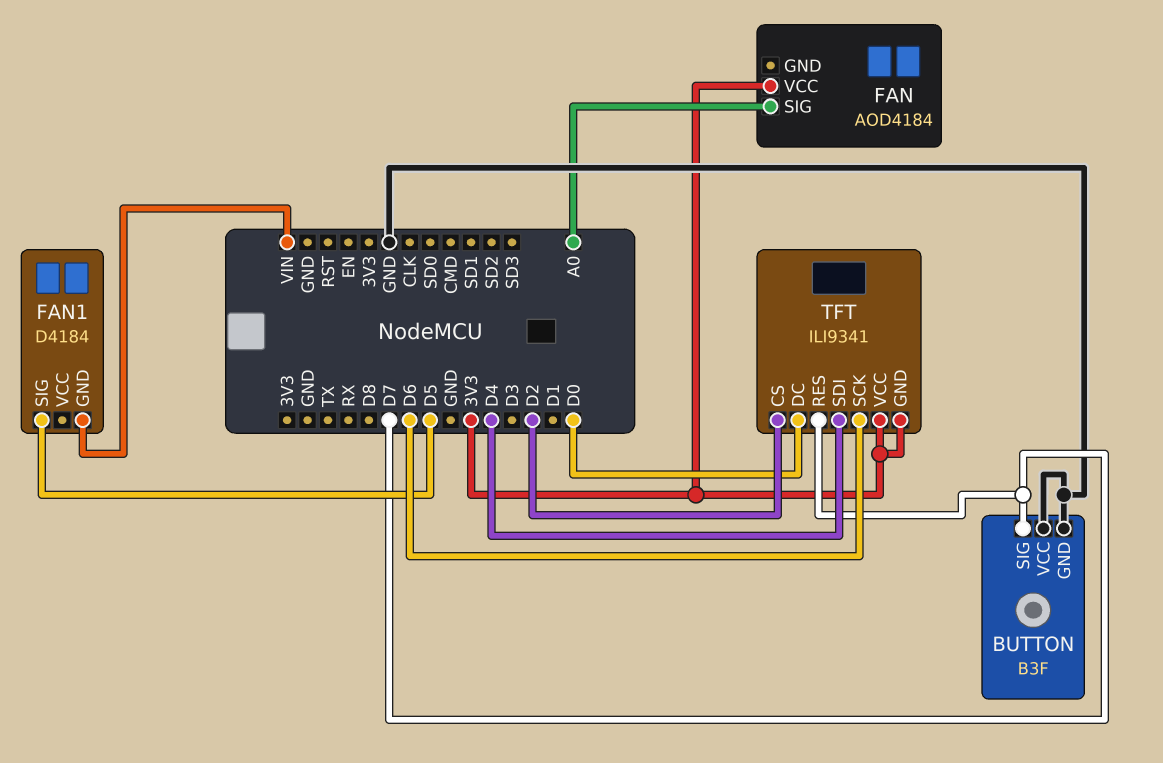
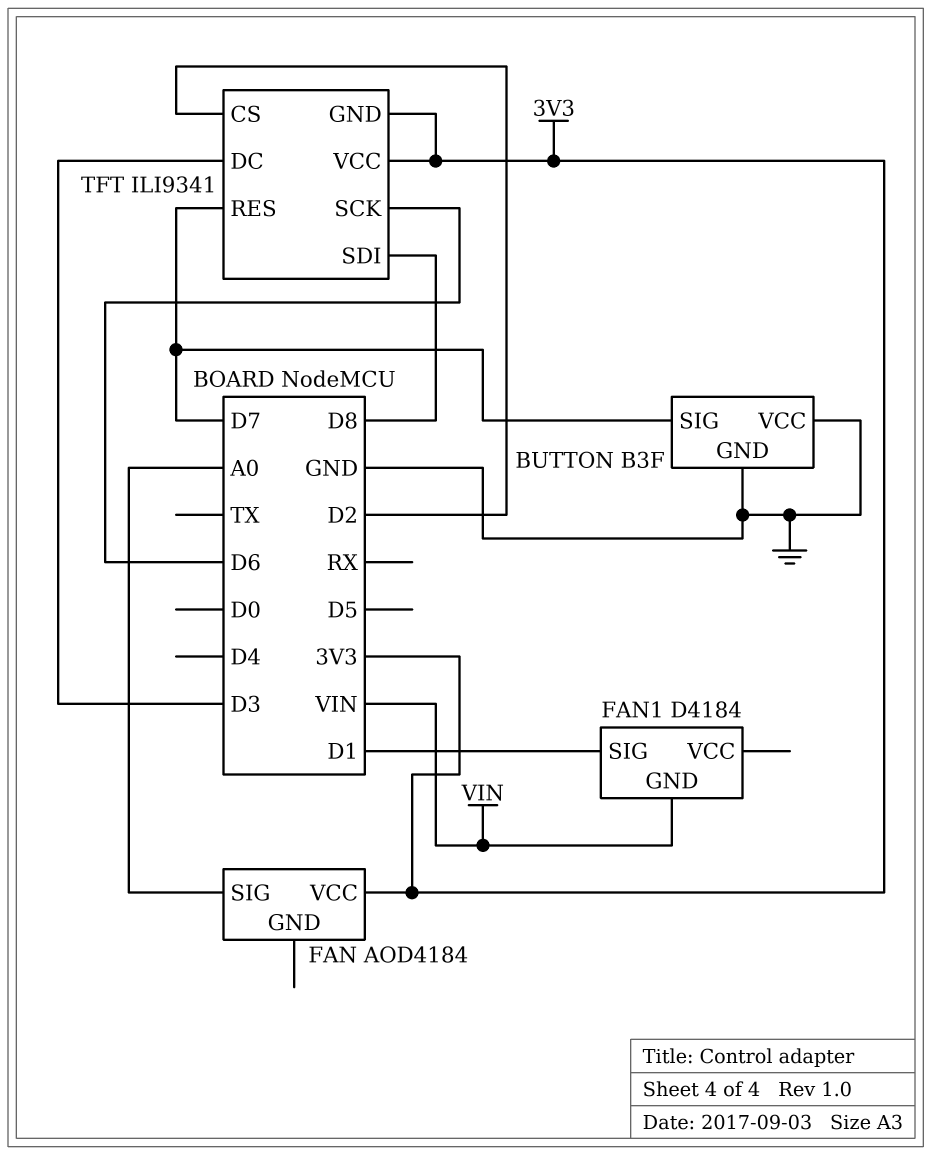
FAN1 pin SIG: D5 -> D1
TFT pin DC: D0 -> D3
TFT pin SDI: D4 -> D8

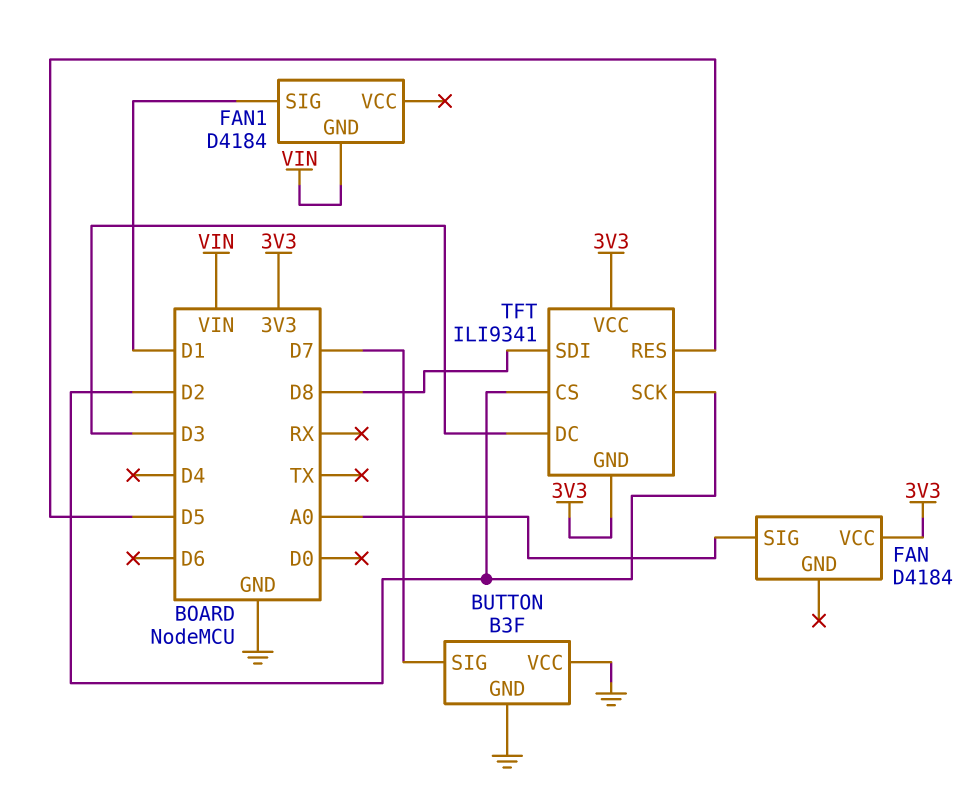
FAN: AOD4184 -> D4184
TFT pin RES: D7 -> D5
TFT pin SCK: D6 -> D2

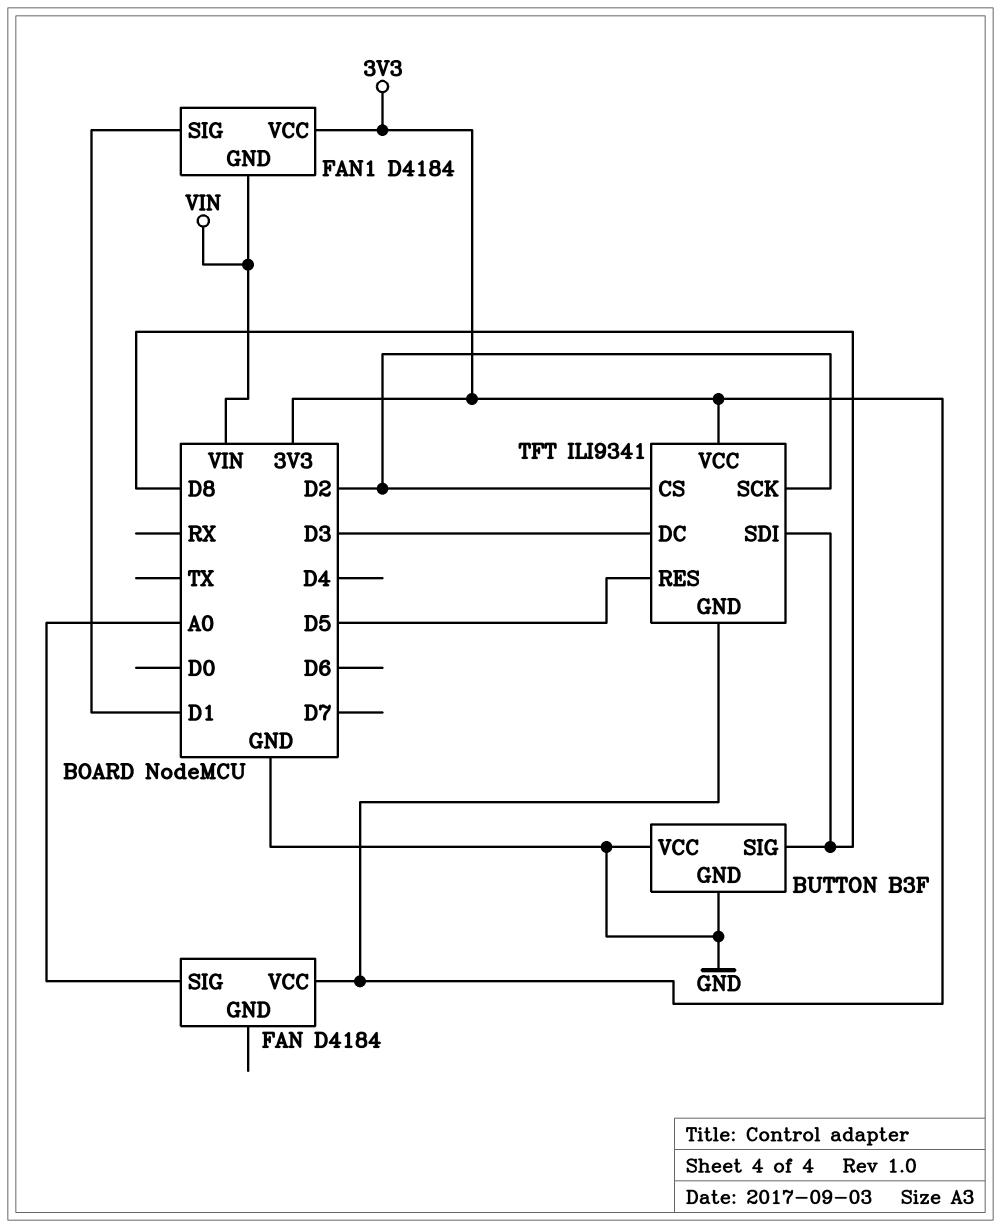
BUTTON pin SIG: D7 -> D8
FAN1 pin VCC: none -> 3V3

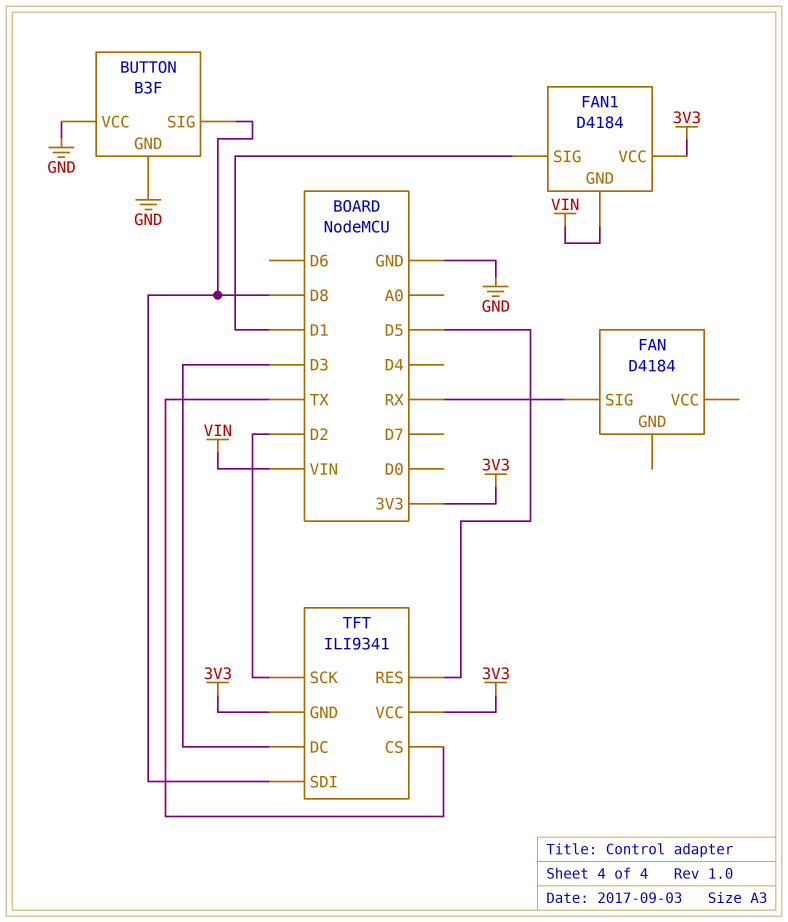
FAN pin SIG: A0 -> RX
FAN pin VCC: 3V3 -> none
TFT pin CS: D2 -> TX

